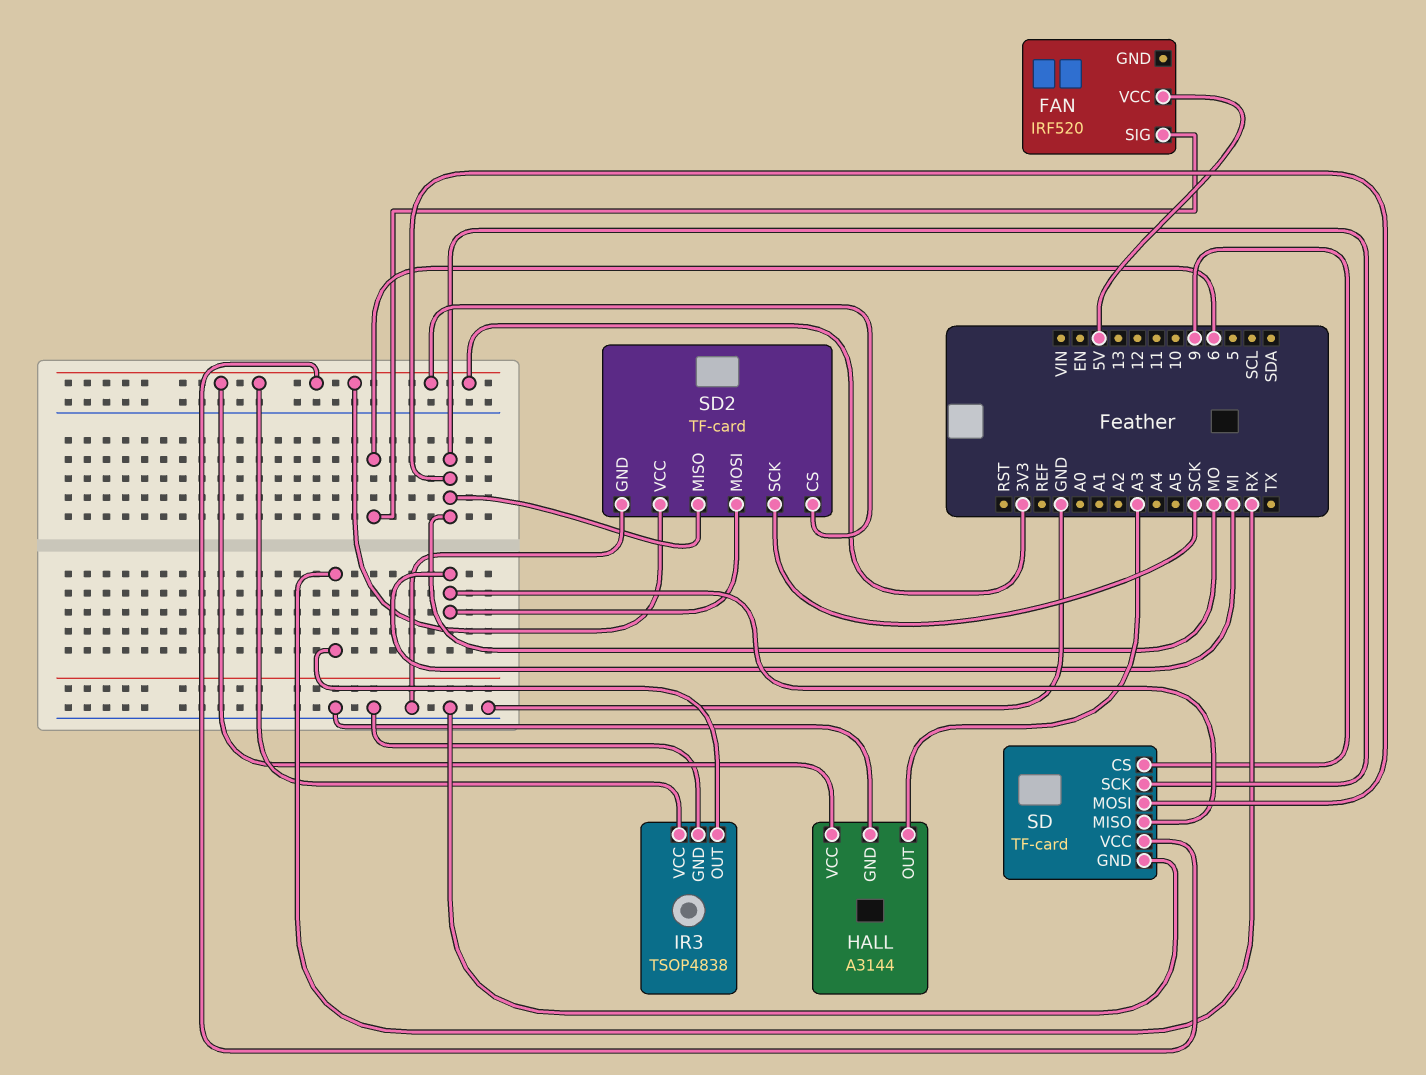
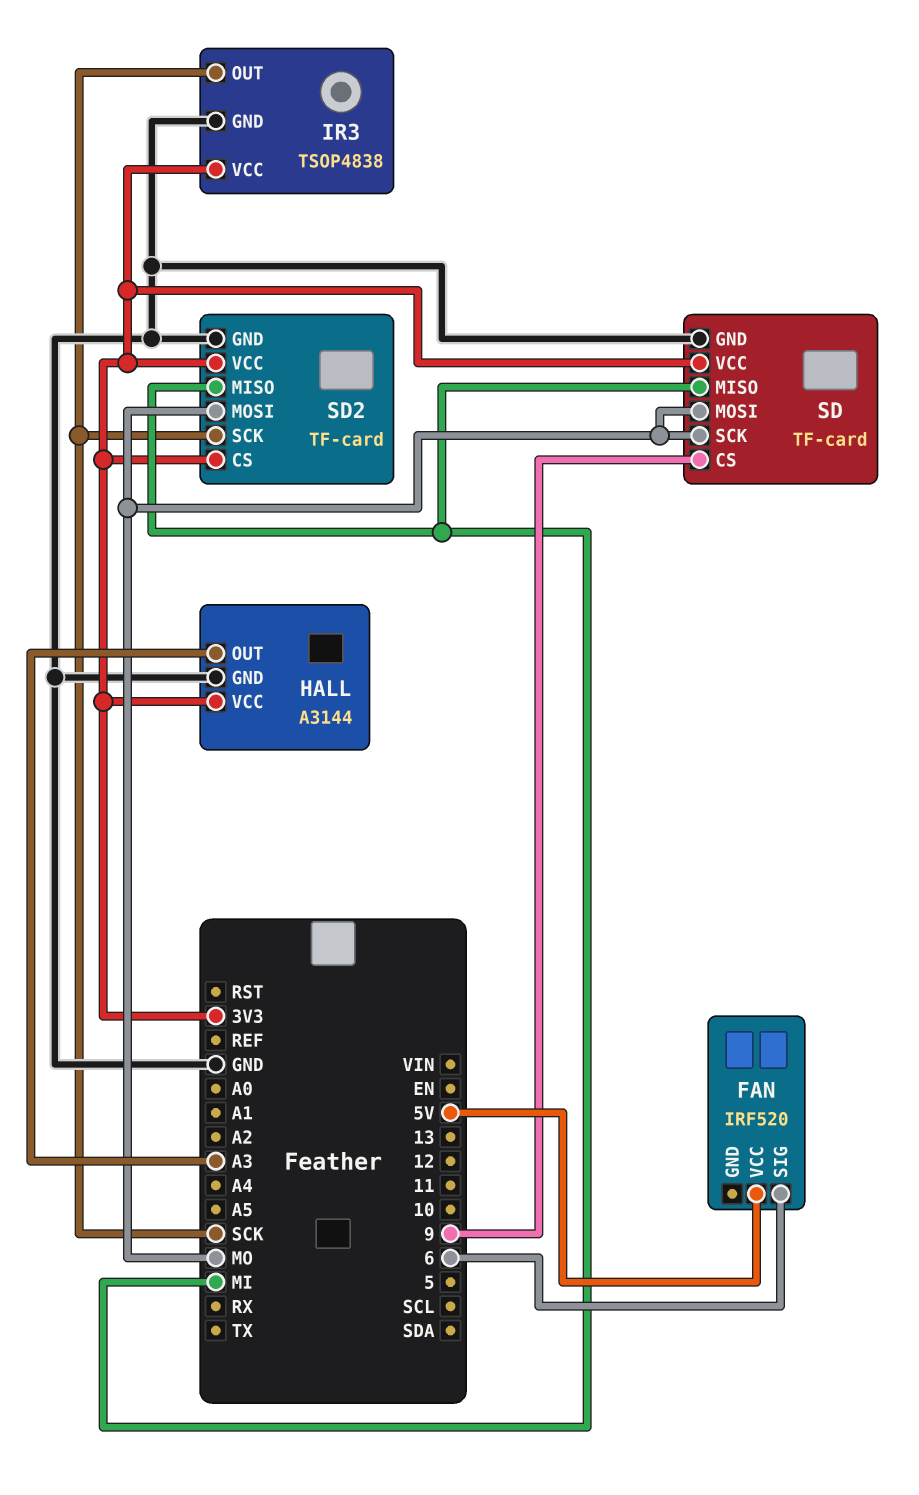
IR3 pin OUT: RX -> SCK
SD2 pin MISO: MO -> MI
SD2 pin MOSI: MI -> MO

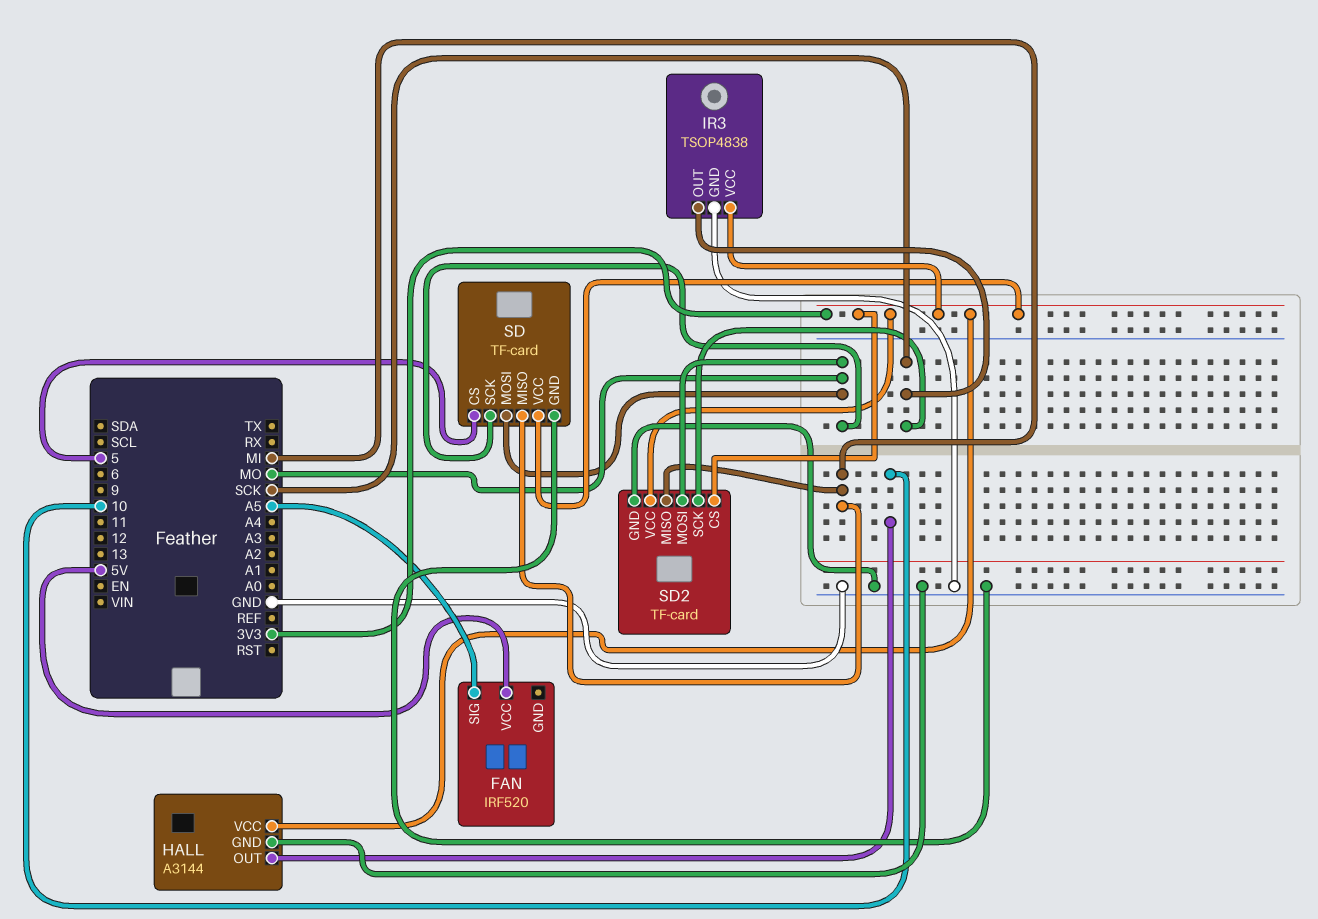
FAN pin SIG: 6 -> A5
HALL pin OUT: A3 -> 10
SD pin CS: 9 -> 5

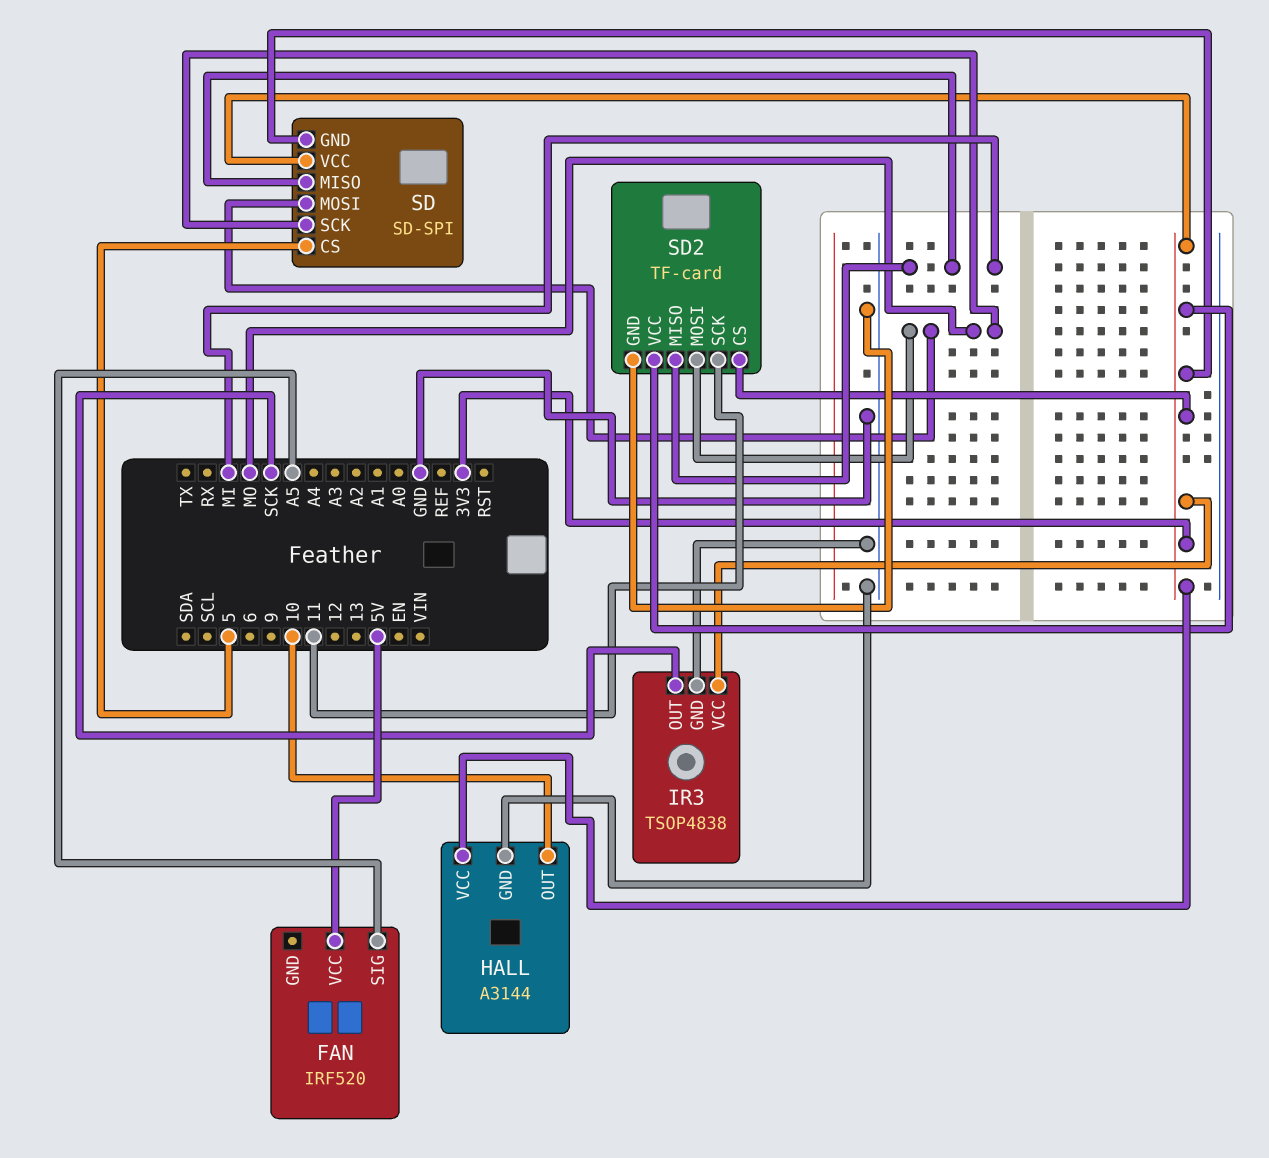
SD: TF-card -> SD-SPI
SD pin GND: GND -> 3V3
SD2 pin SCK: SCK -> 11

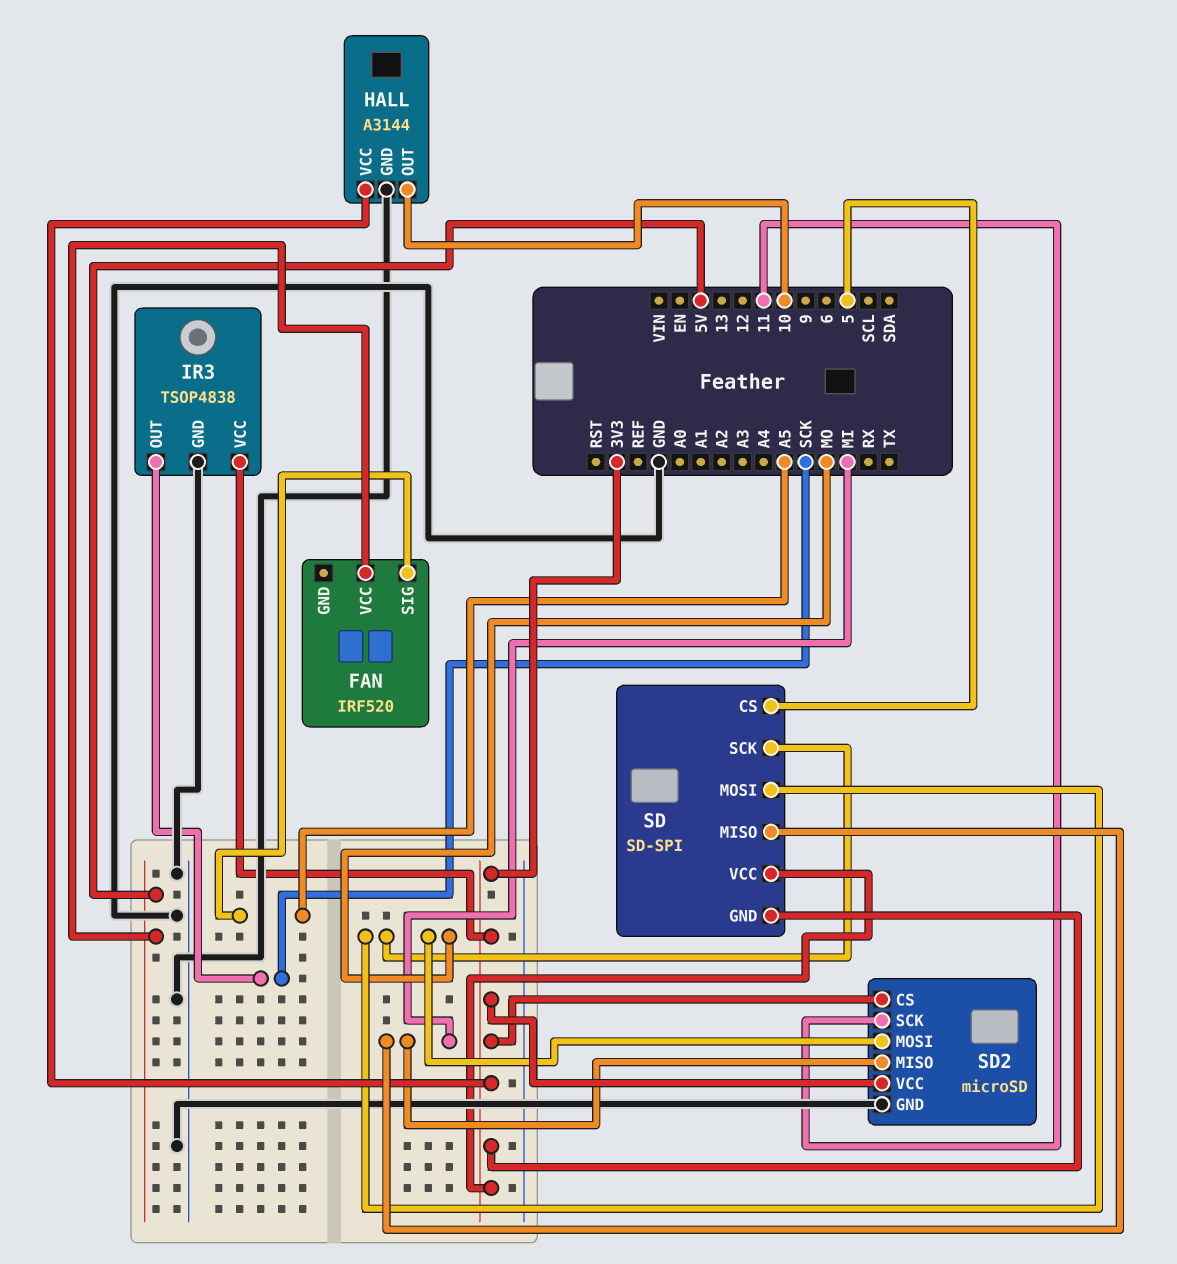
SD2: TF-card -> microSD

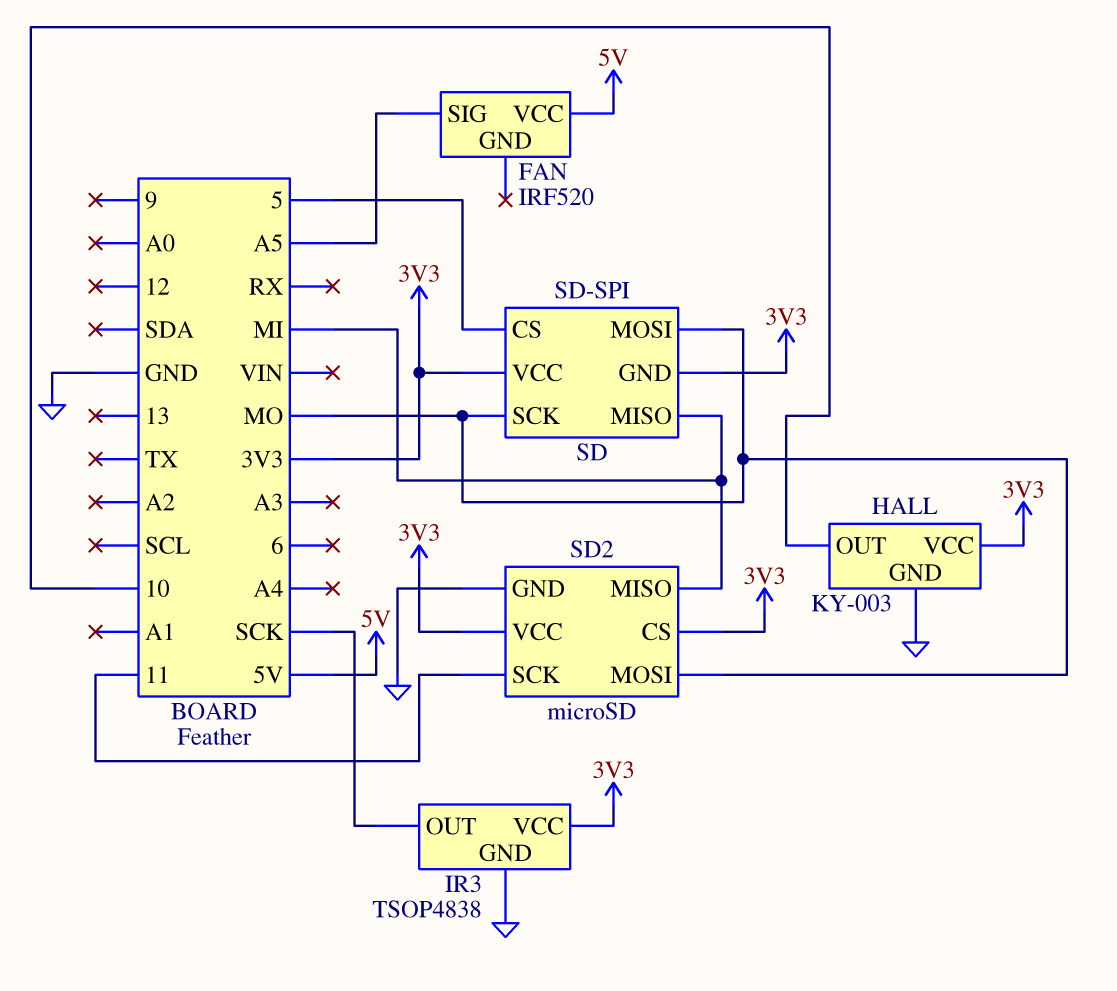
HALL: A3144 -> KY-003

